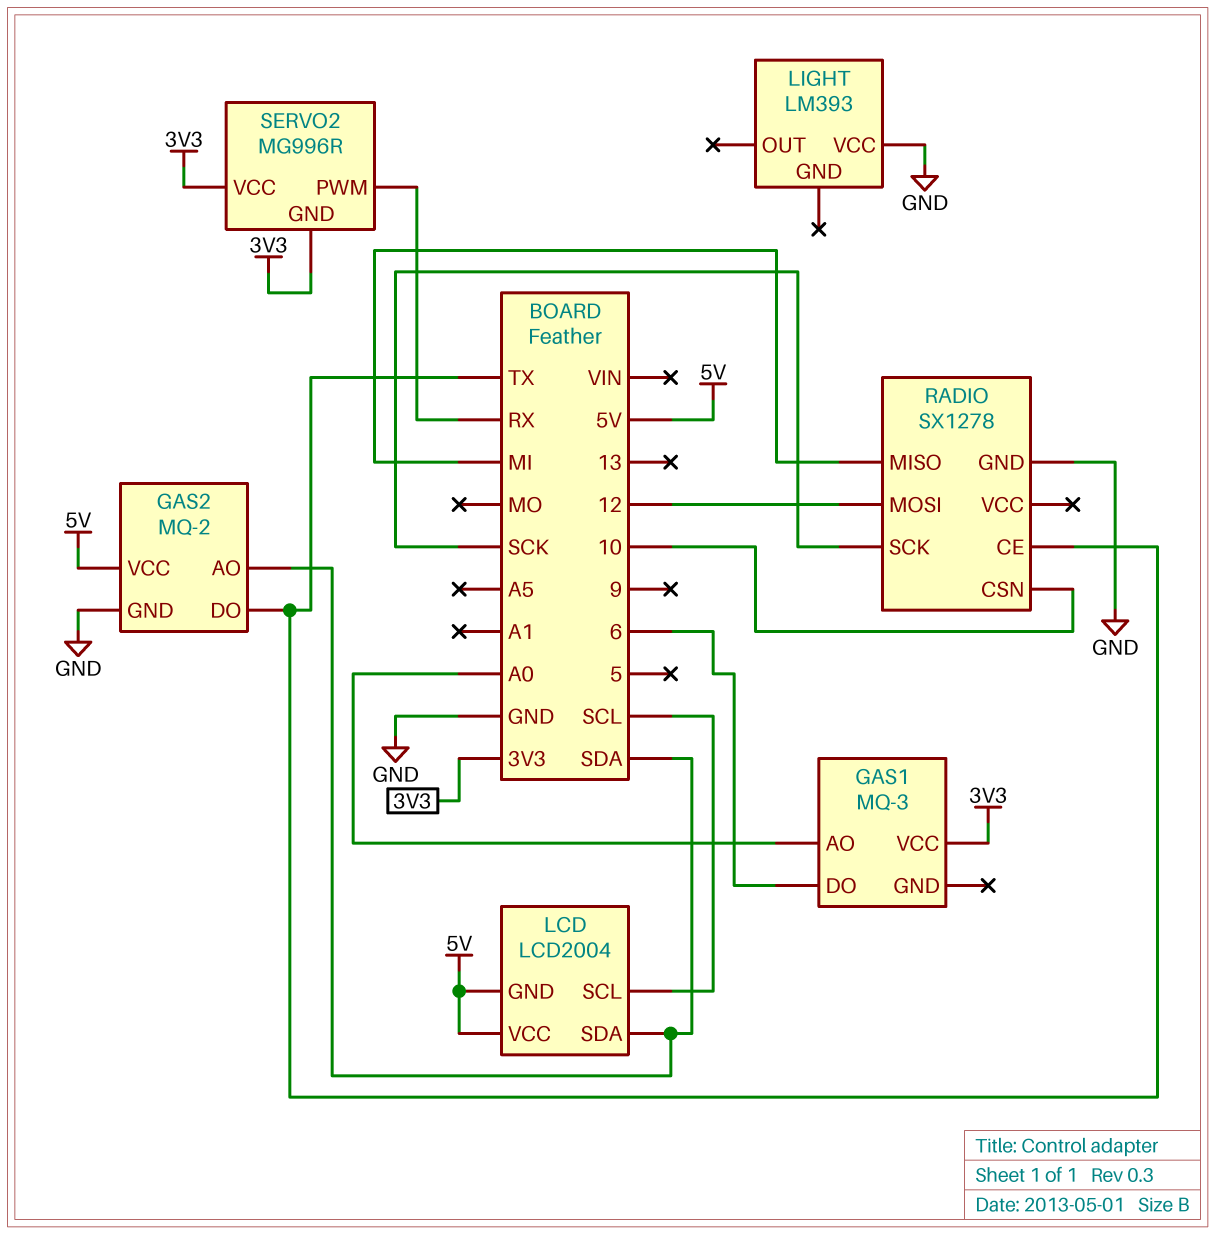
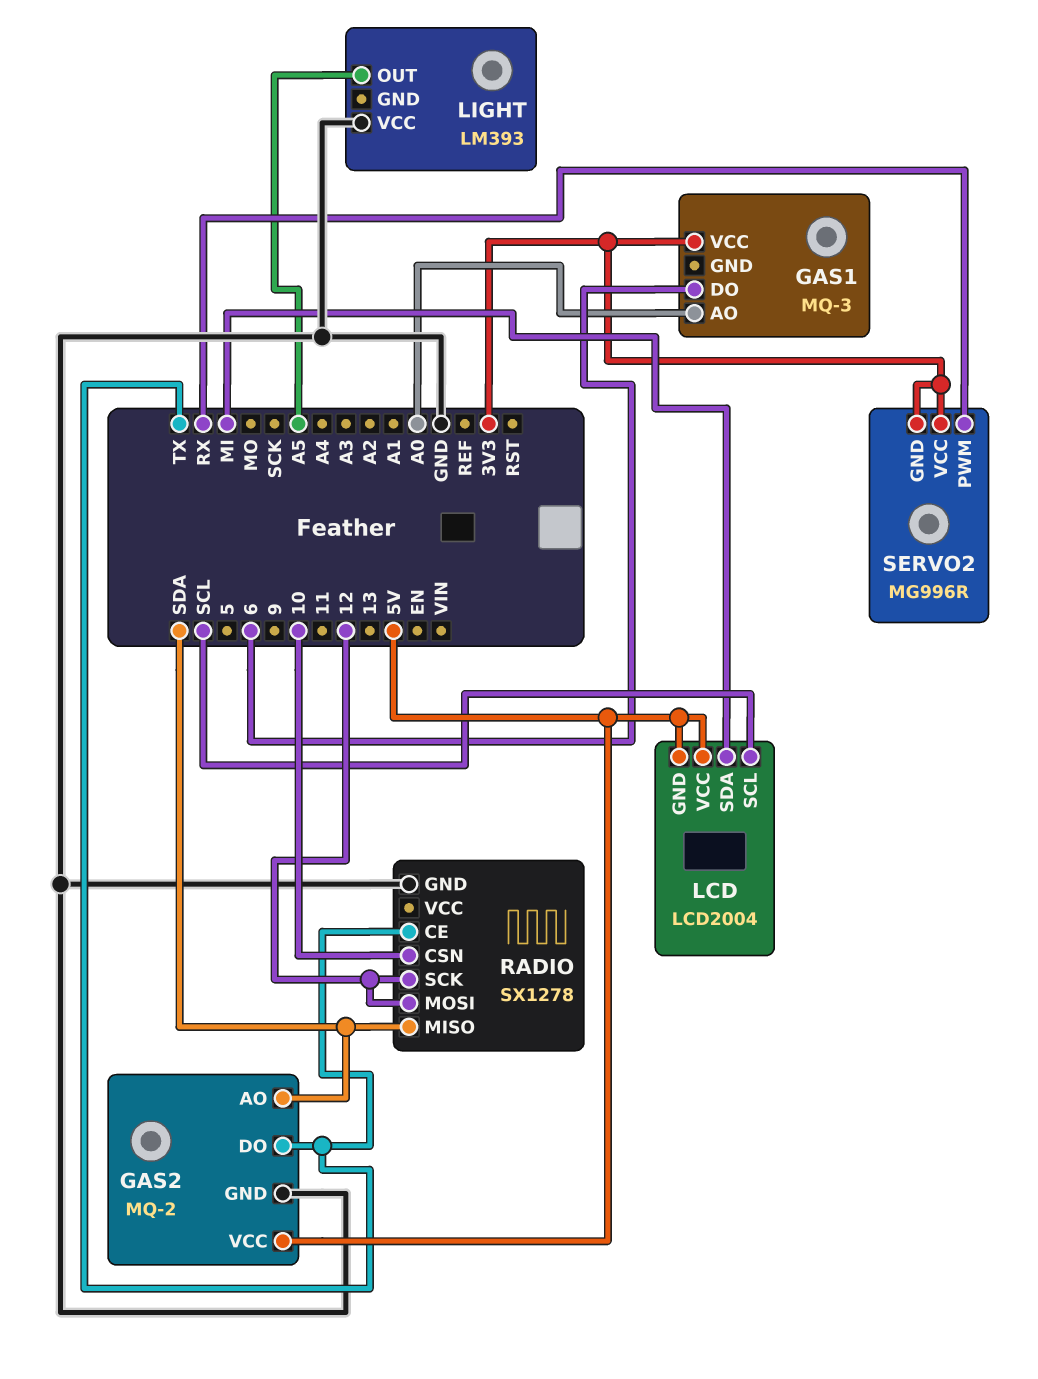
LCD pin SDA: SDA -> MI
LIGHT pin OUT: none -> A5
RADIO pin MISO: MI -> SDA
RADIO pin SCK: SCK -> 12

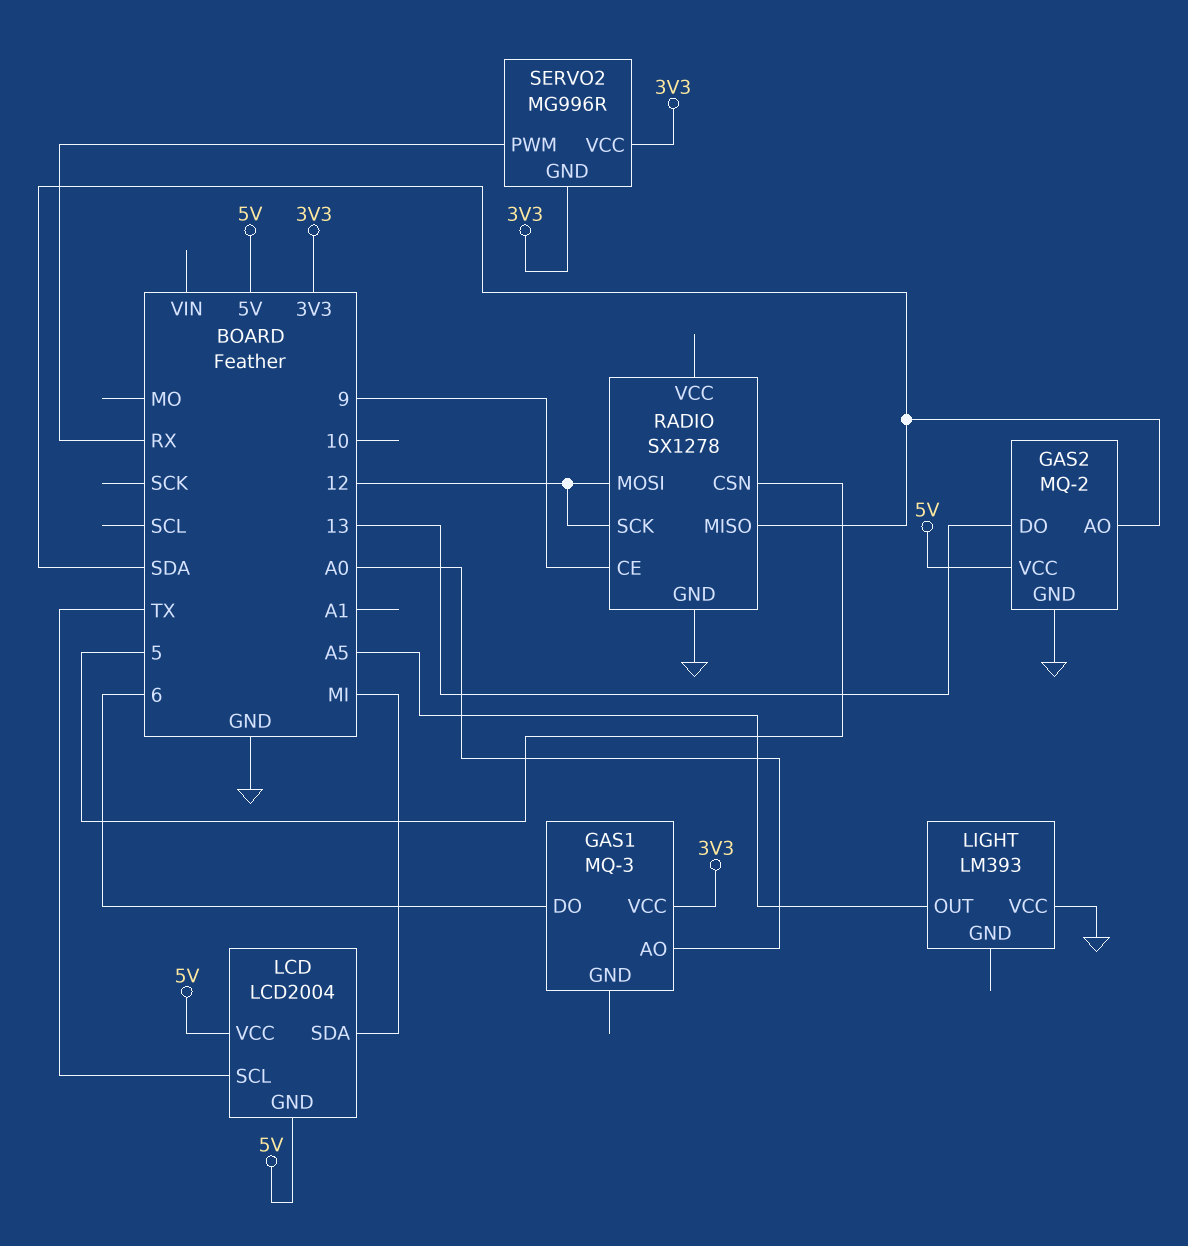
GAS2 pin DO: TX -> 13
LCD pin SCL: SCL -> TX
RADIO pin CE: TX -> 9
RADIO pin CSN: 10 -> 5

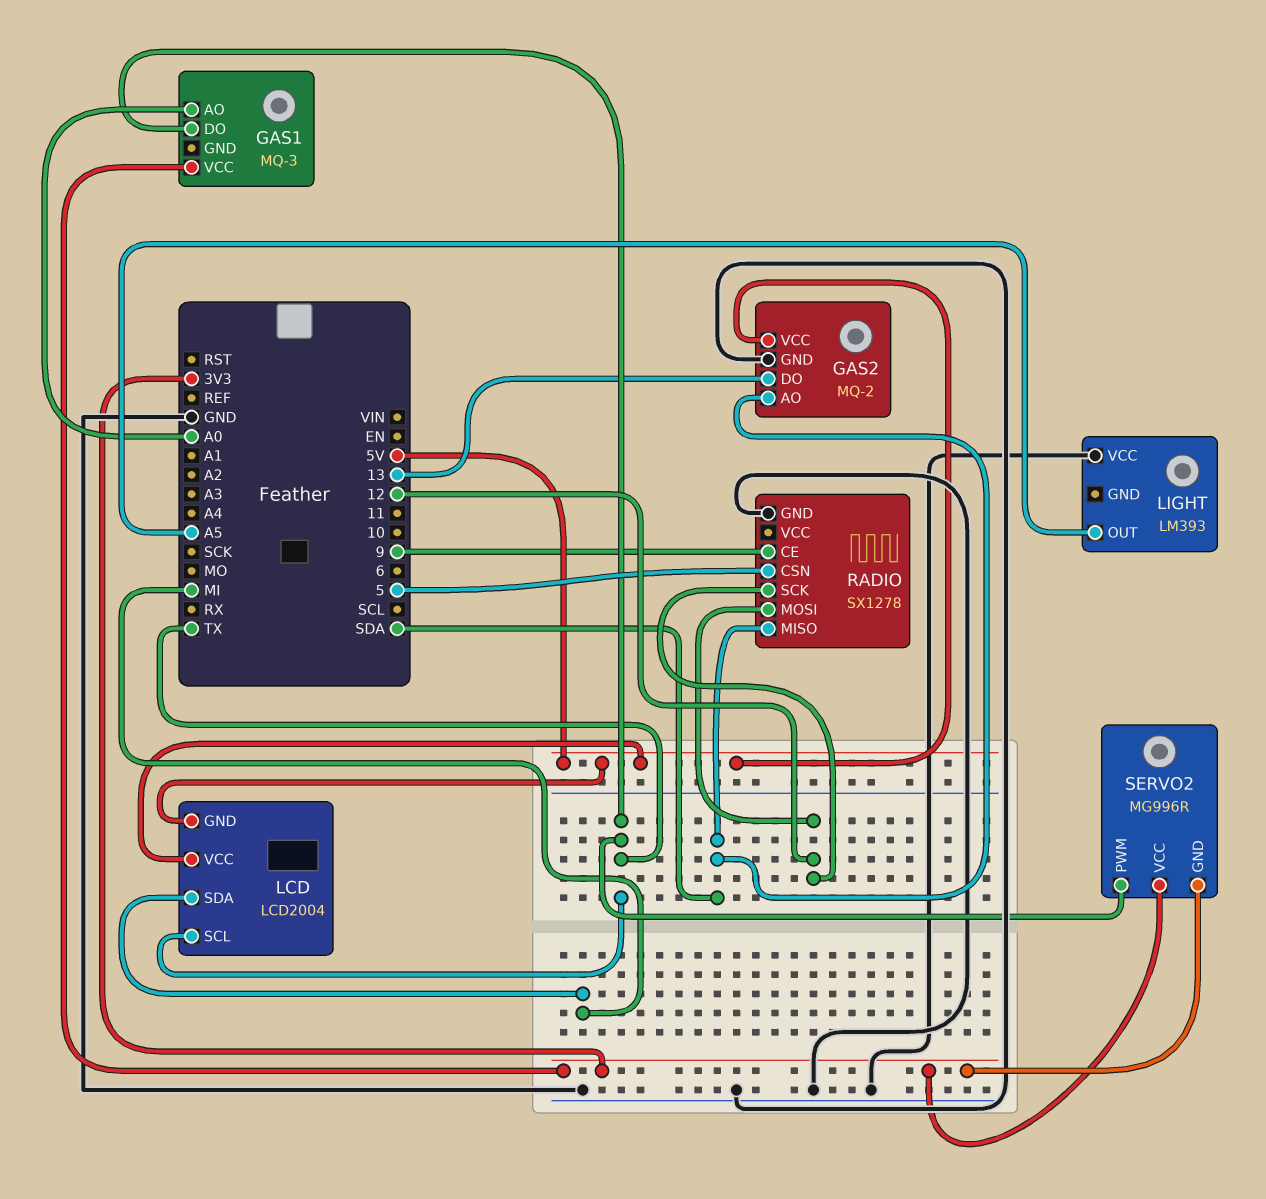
GAS1 pin DO: 6 -> TX
SERVO2 pin PWM: RX -> TX

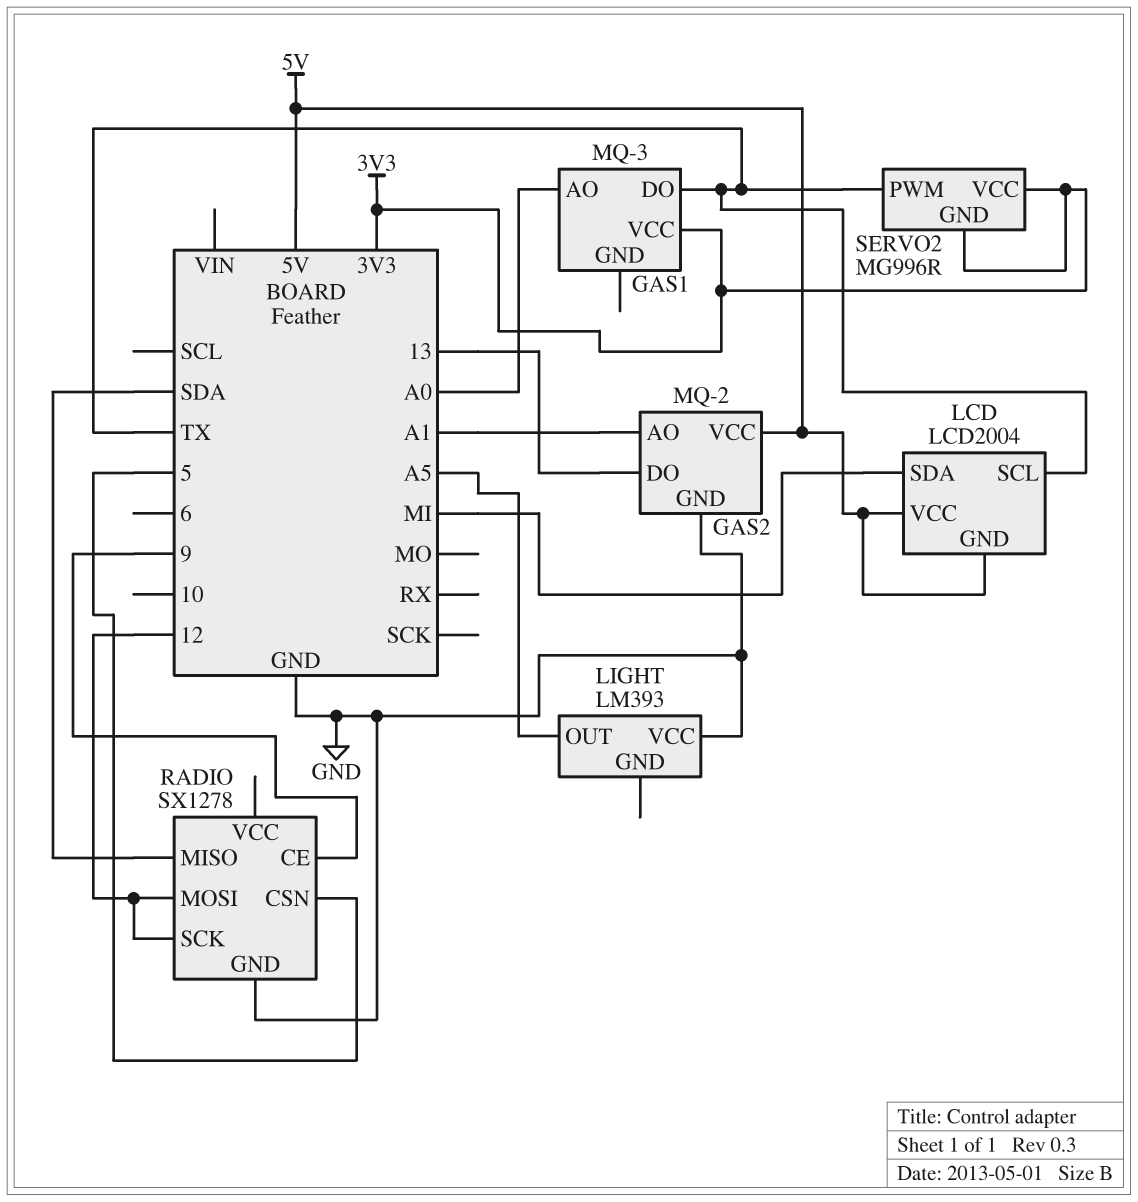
GAS2 pin AO: SDA -> A1

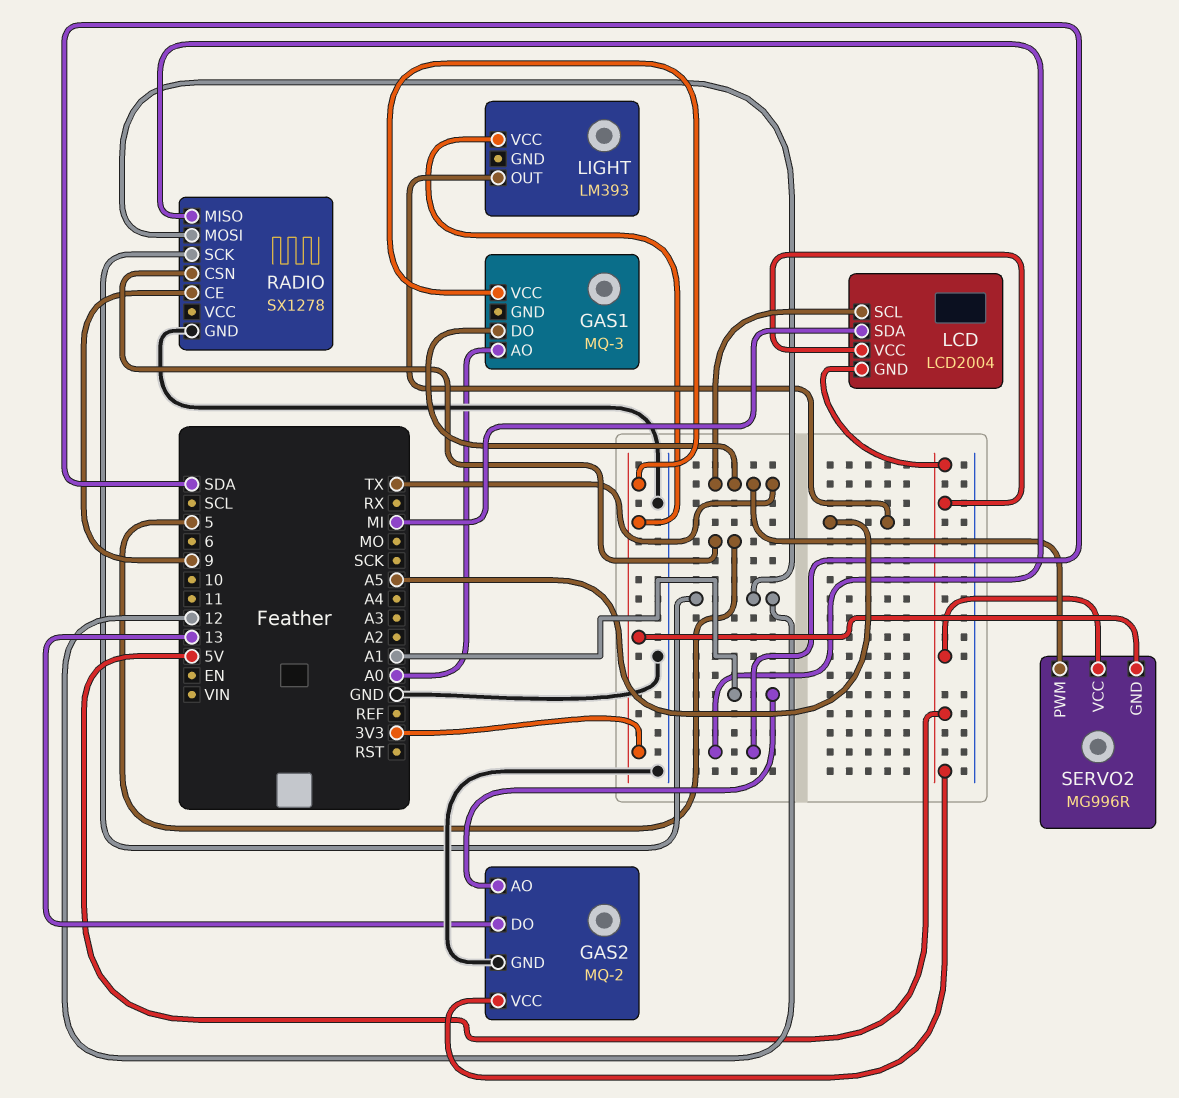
LIGHT pin VCC: GND -> 3V3
SERVO2 pin VCC: 3V3 -> 5V

